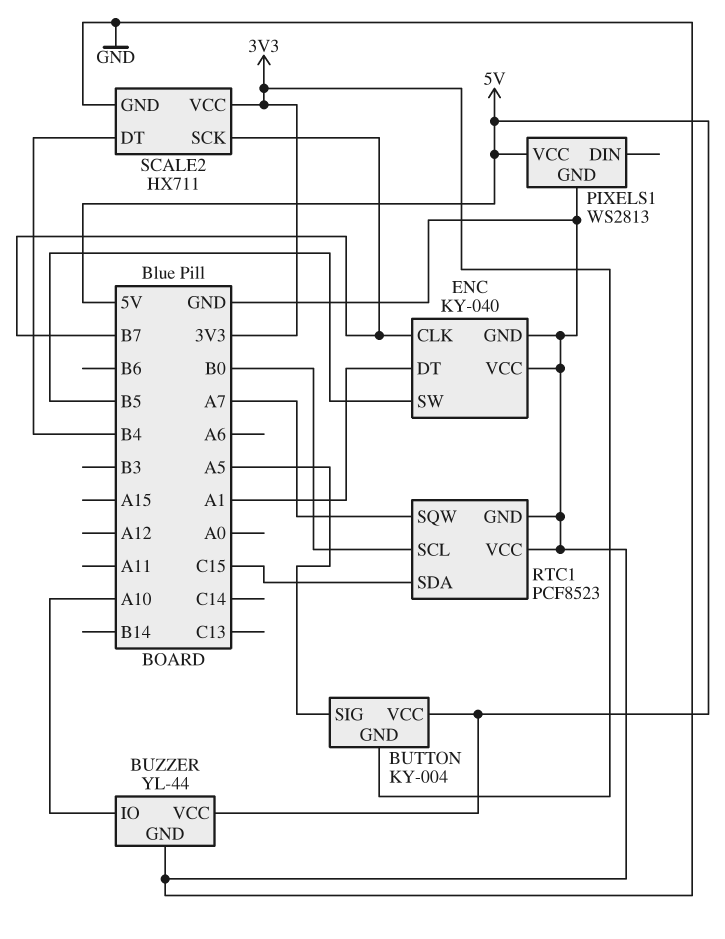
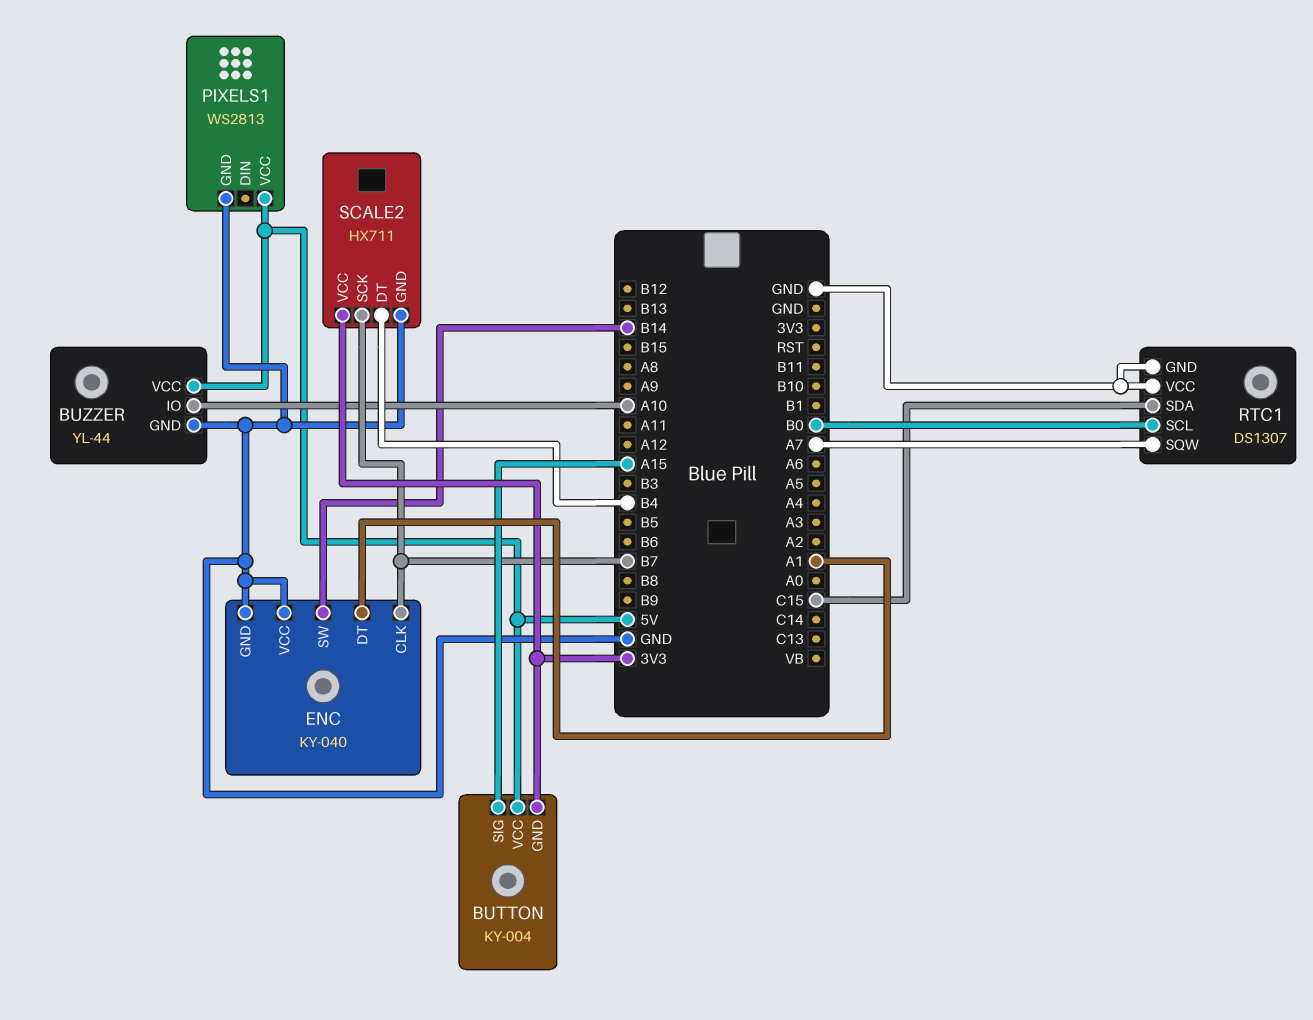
BUTTON pin SIG: A5 -> A15
ENC pin SW: B5 -> B14
RTC1: PCF8523 -> DS1307

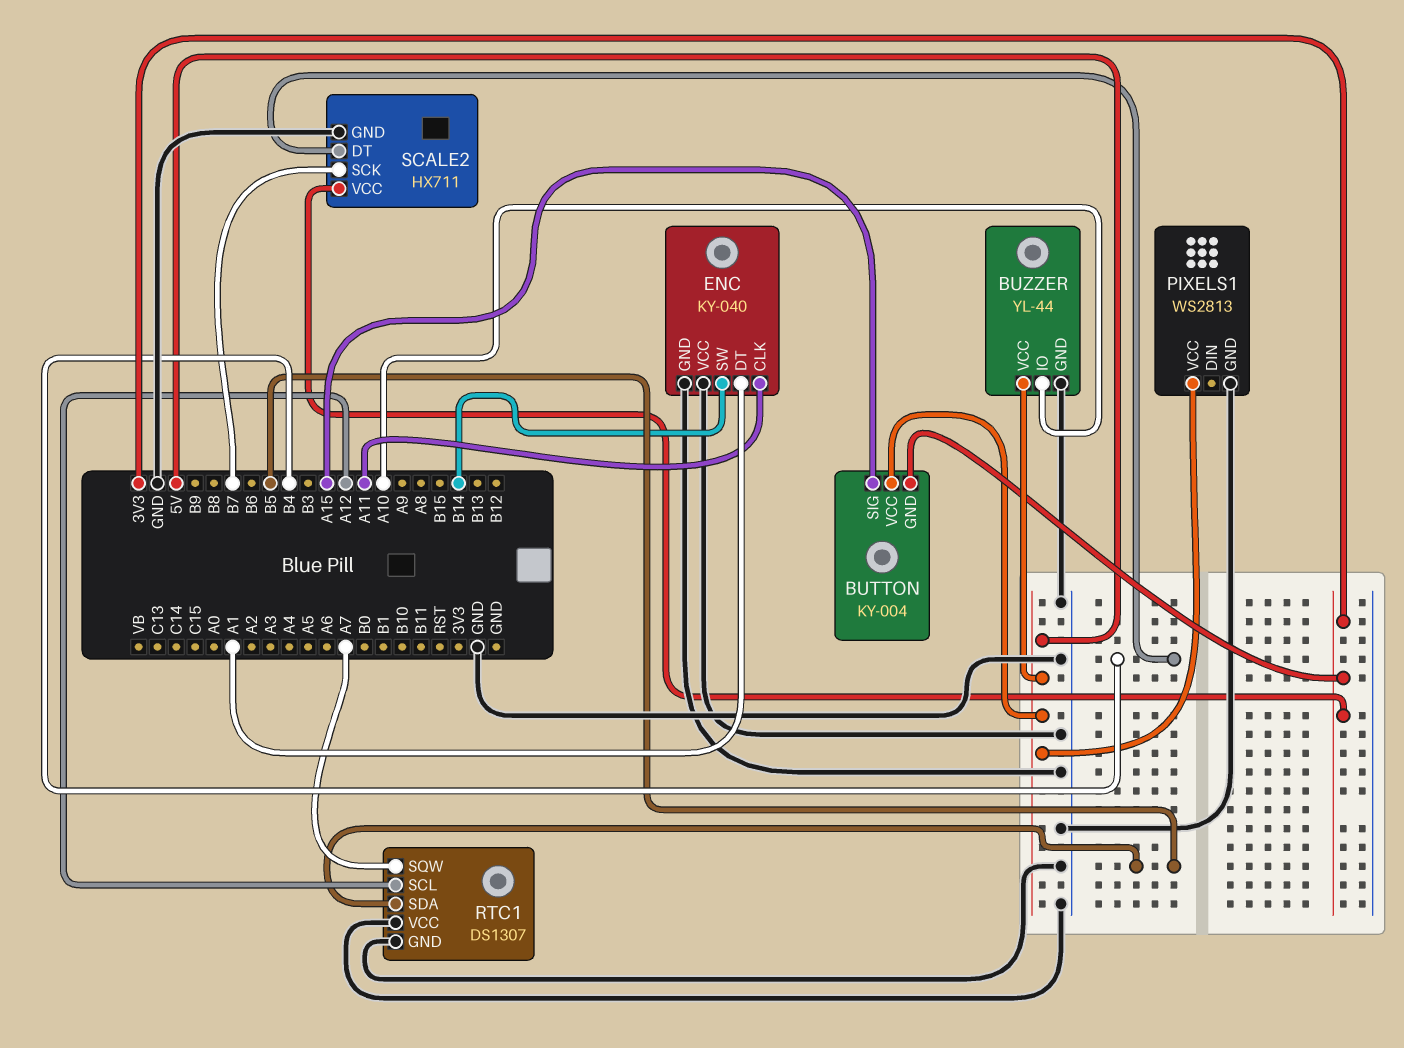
ENC pin CLK: B7 -> A11
RTC1 pin SCL: B0 -> A12
RTC1 pin SDA: C15 -> B5

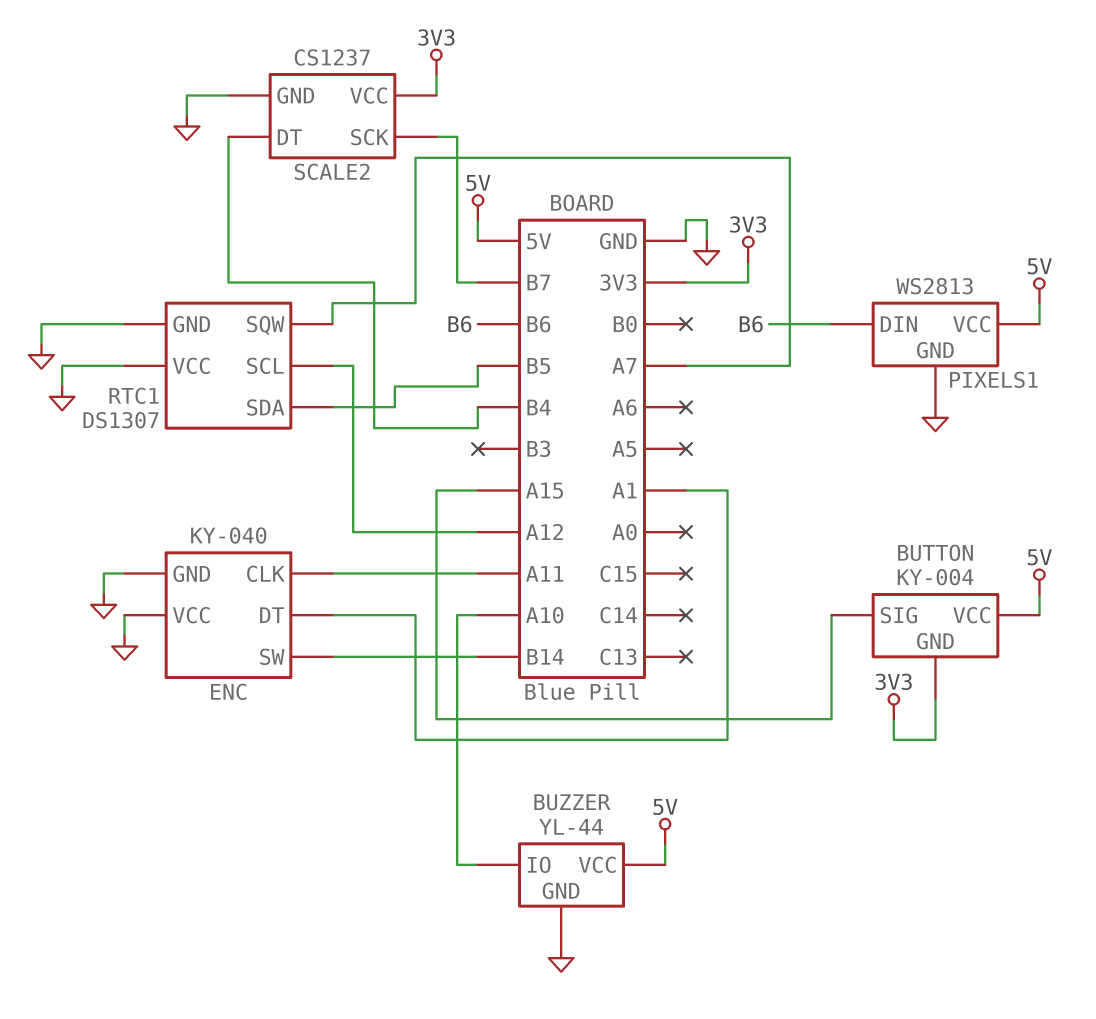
PIXELS1 pin DIN: none -> B6
SCALE2: HX711 -> CS1237

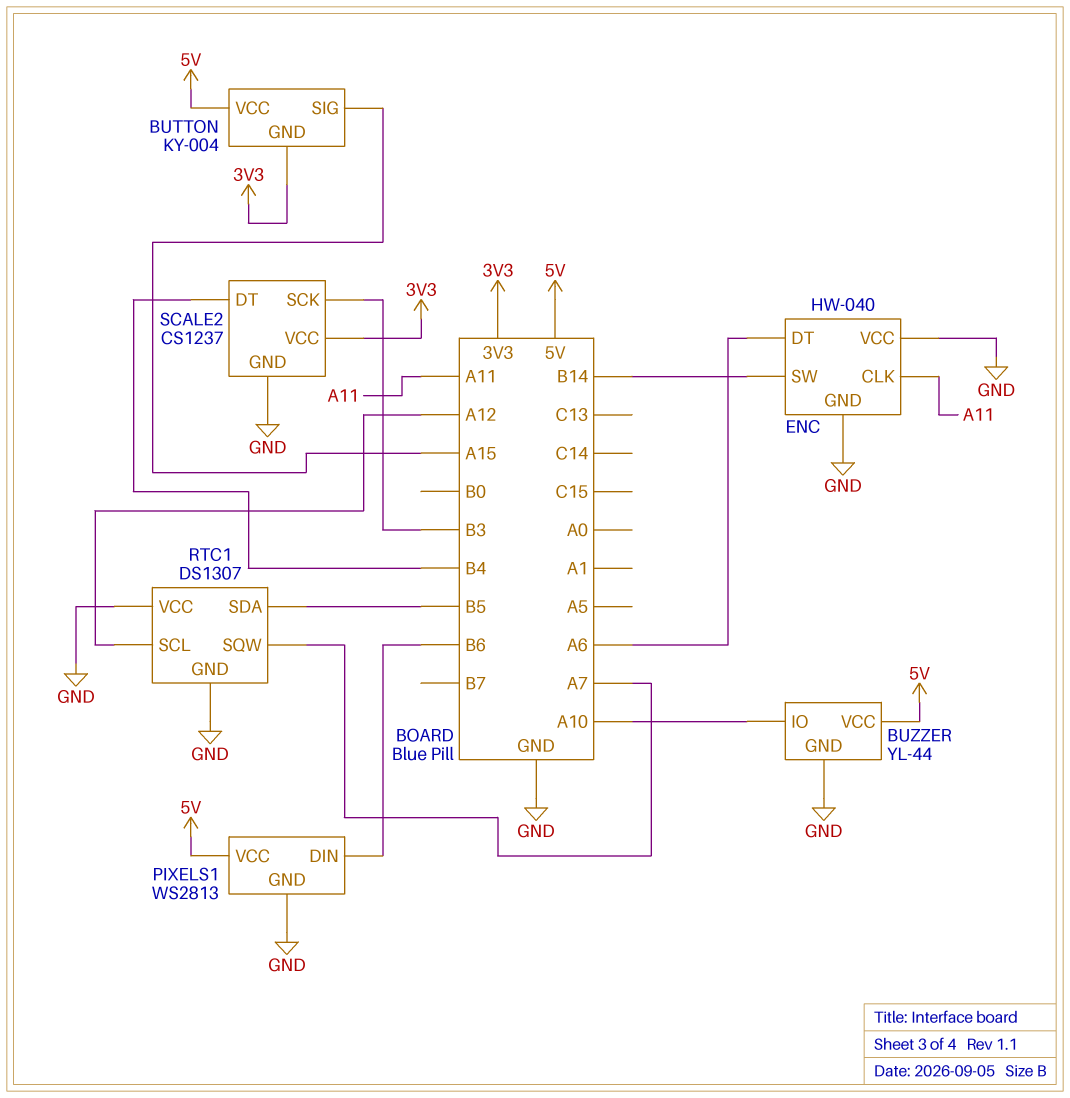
ENC: KY-040 -> HW-040
ENC pin DT: A1 -> A6
SCALE2 pin SCK: B7 -> B3

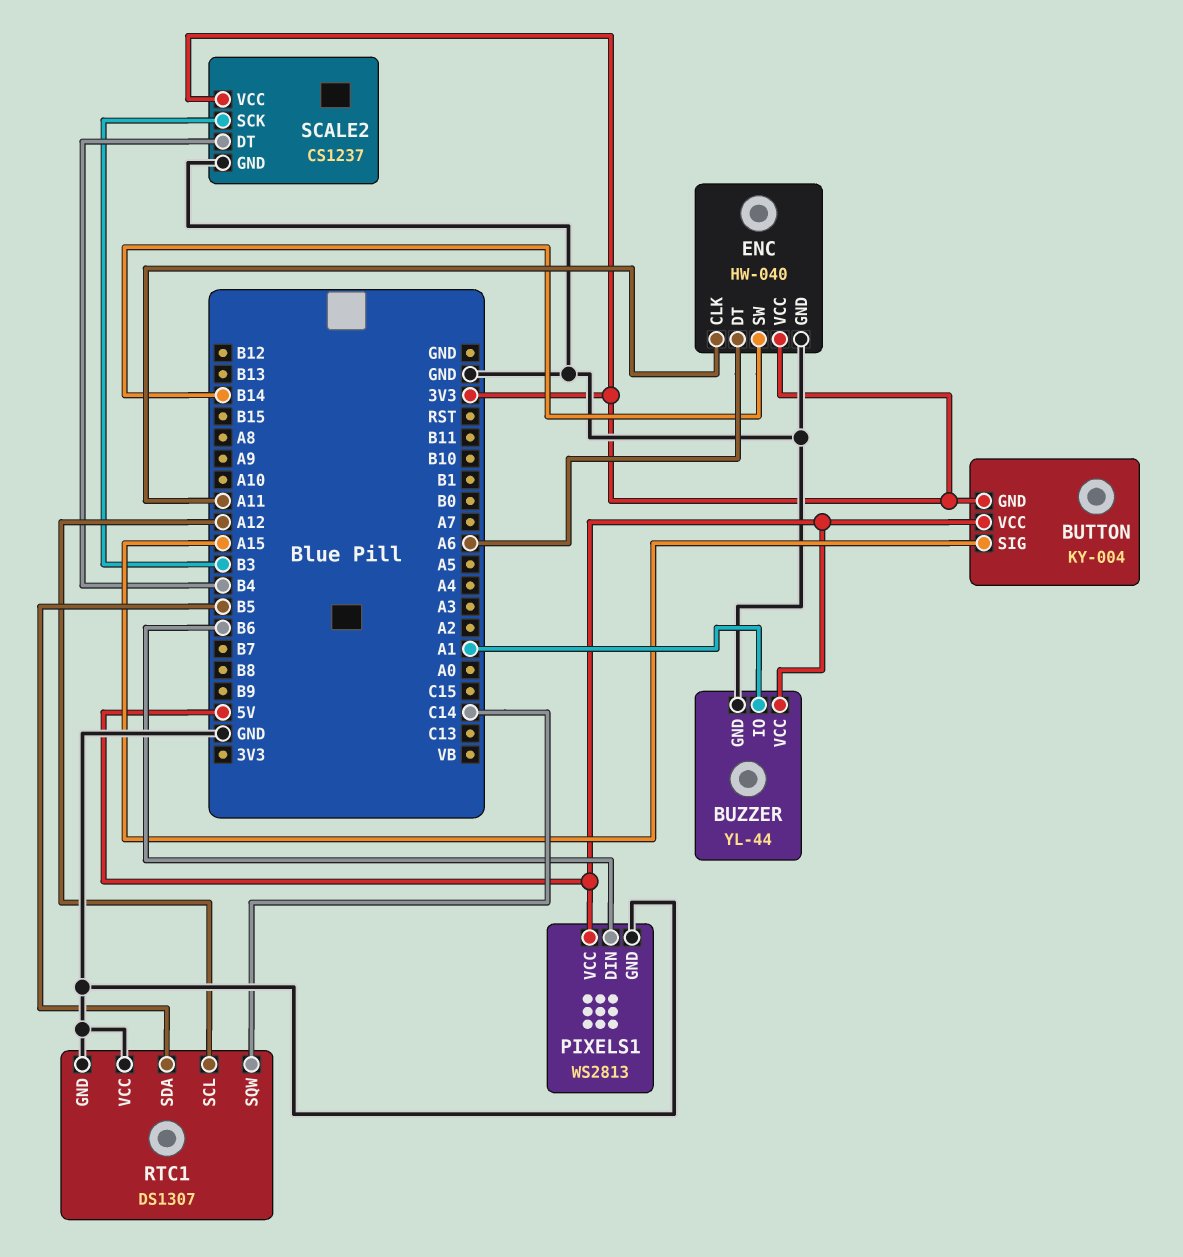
BUZZER pin IO: A10 -> A1
ENC pin VCC: GND -> 3V3
RTC1 pin SQW: A7 -> C14

